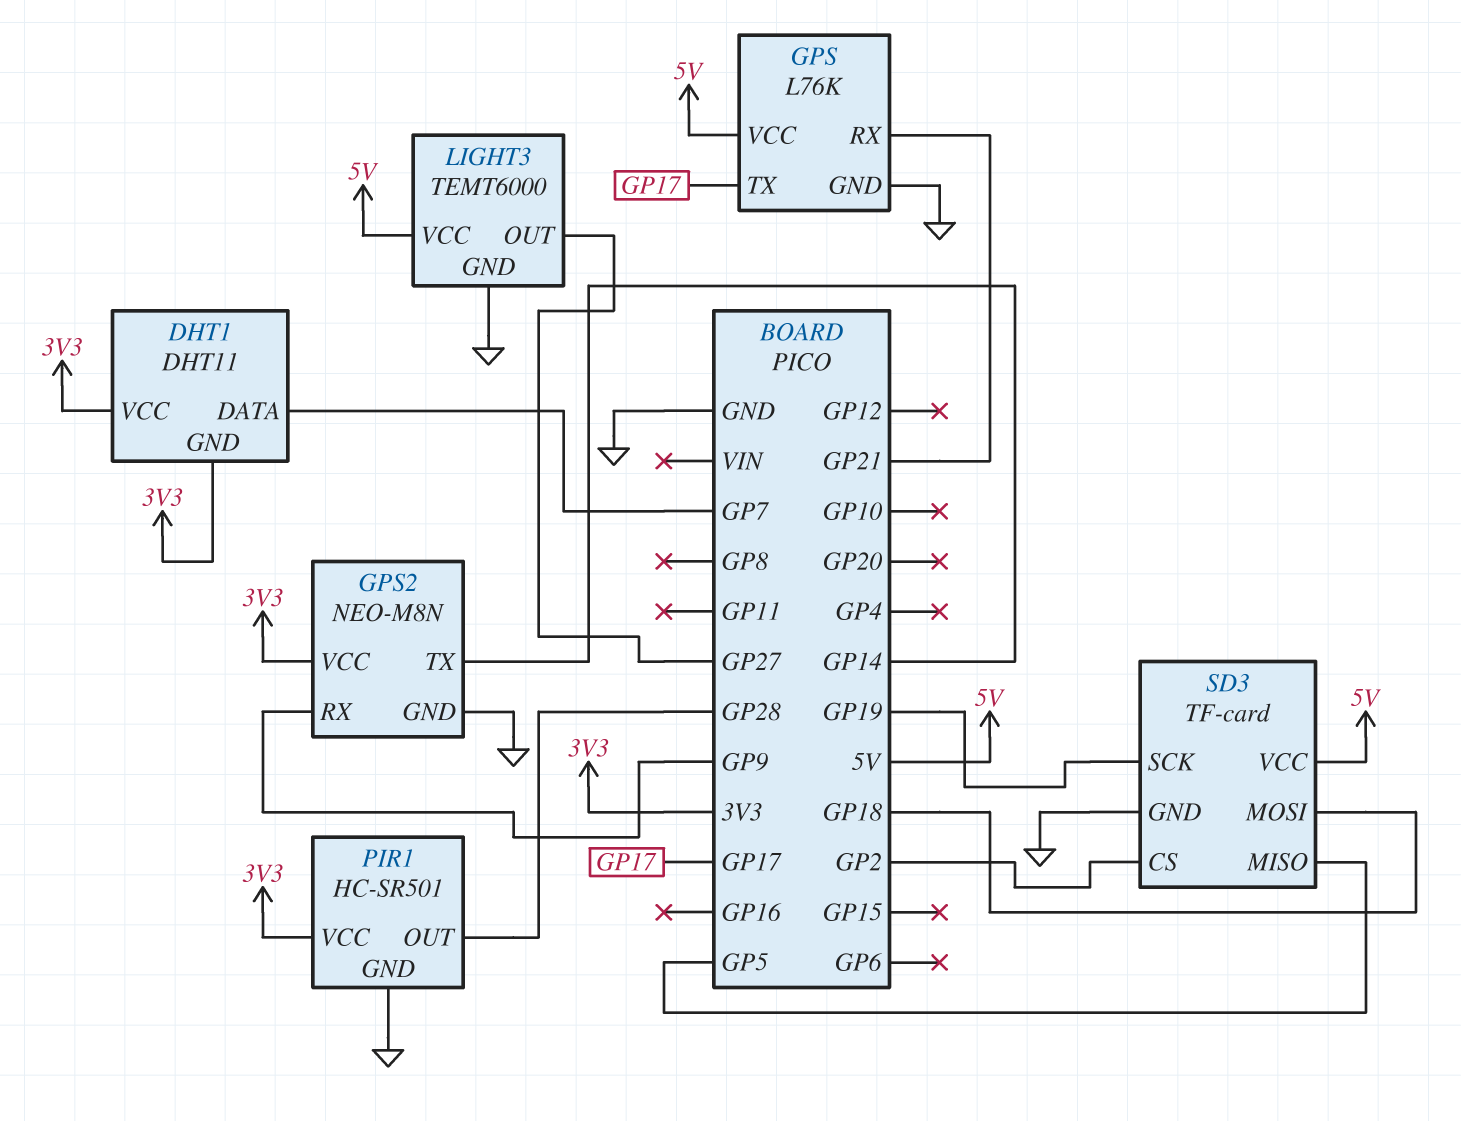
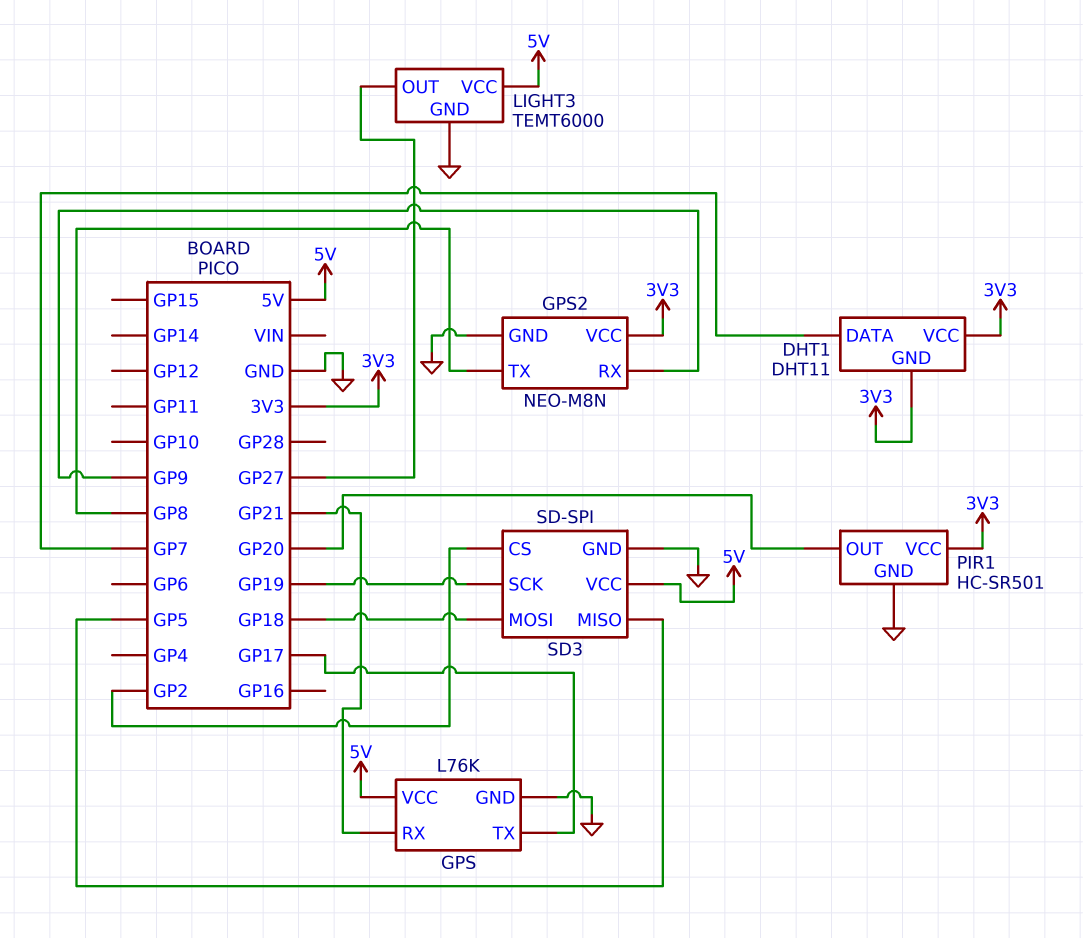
GPS2 pin TX: GP14 -> GP8
PIR1 pin OUT: GP28 -> GP20
SD3: TF-card -> SD-SPI

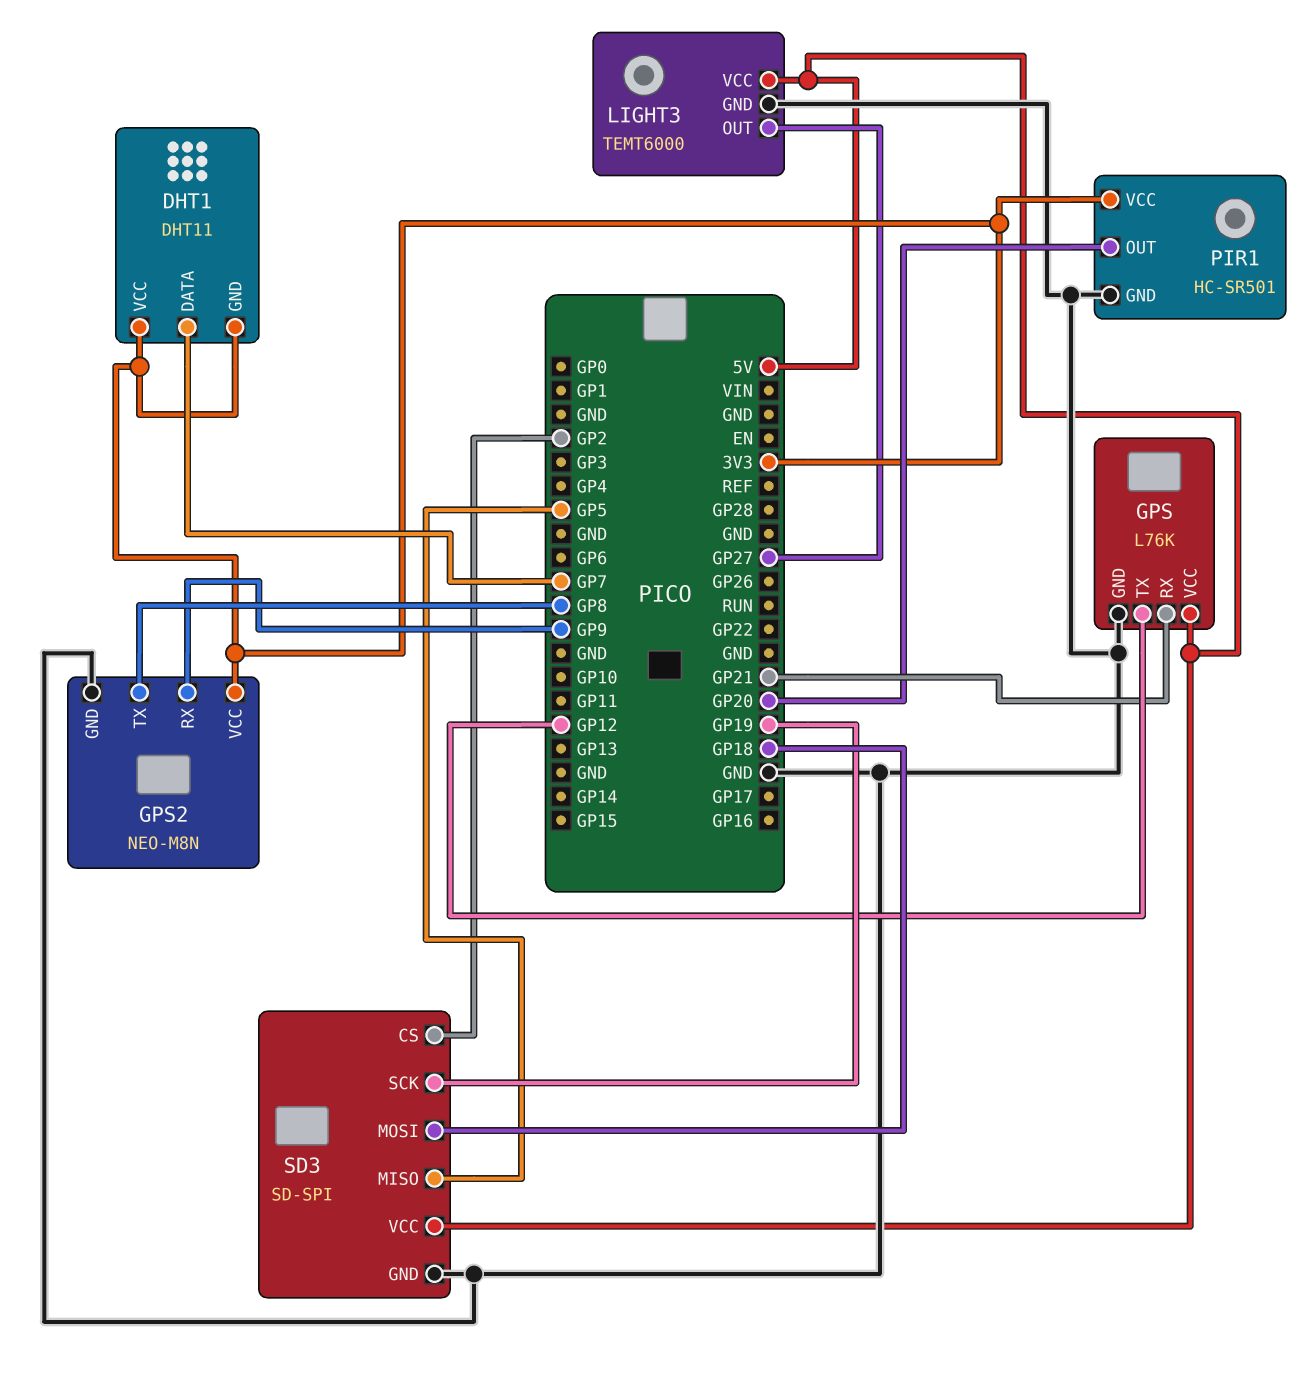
GPS pin TX: GP17 -> GP12

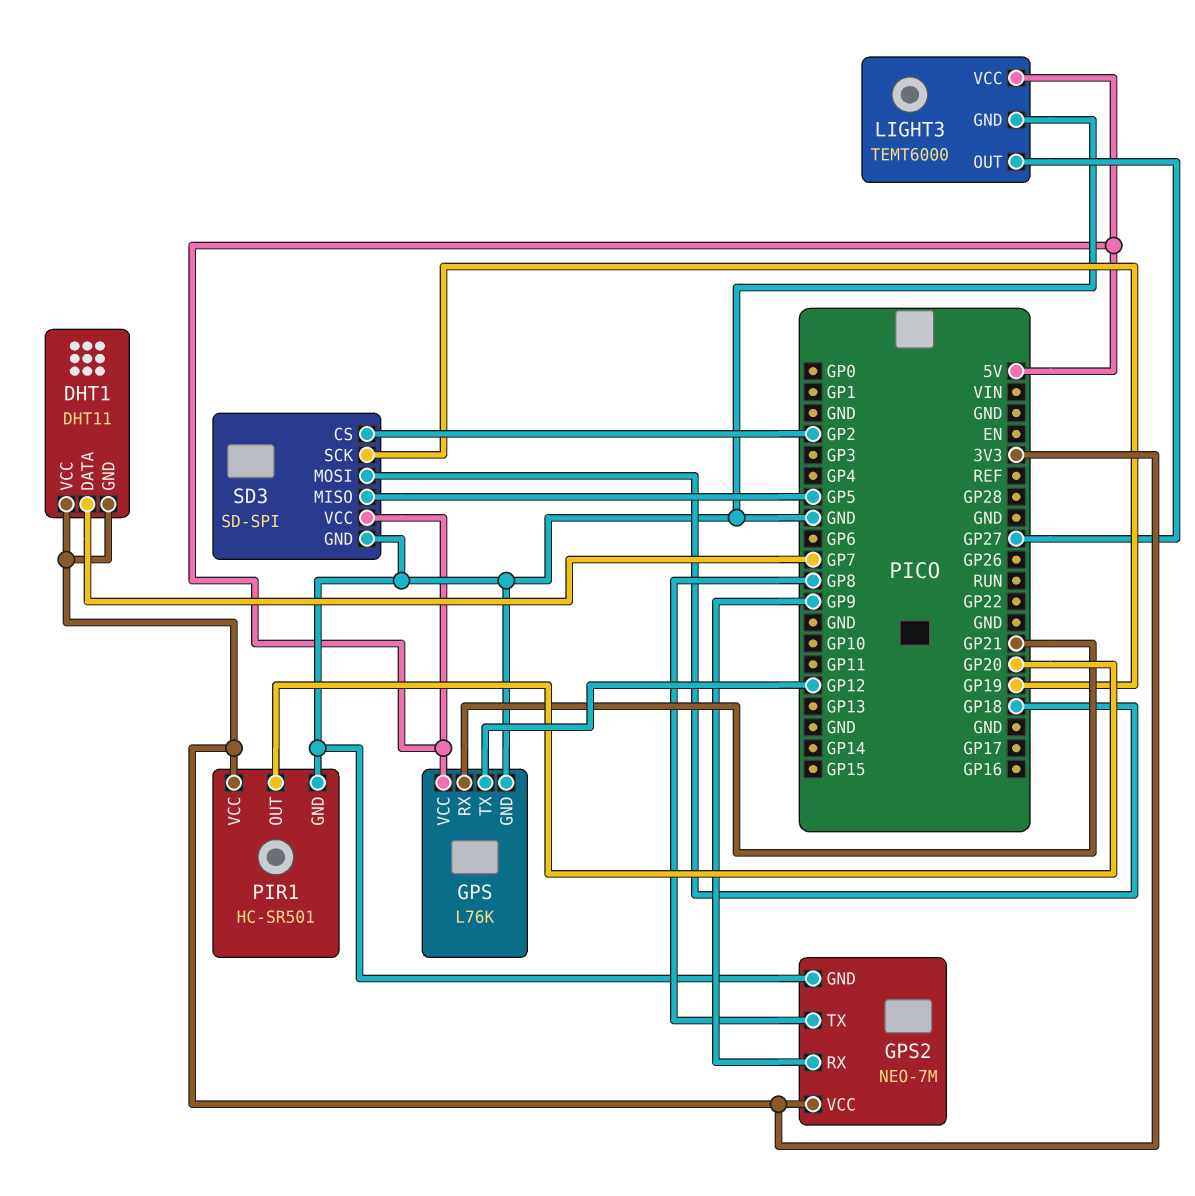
GPS2: NEO-M8N -> NEO-7M

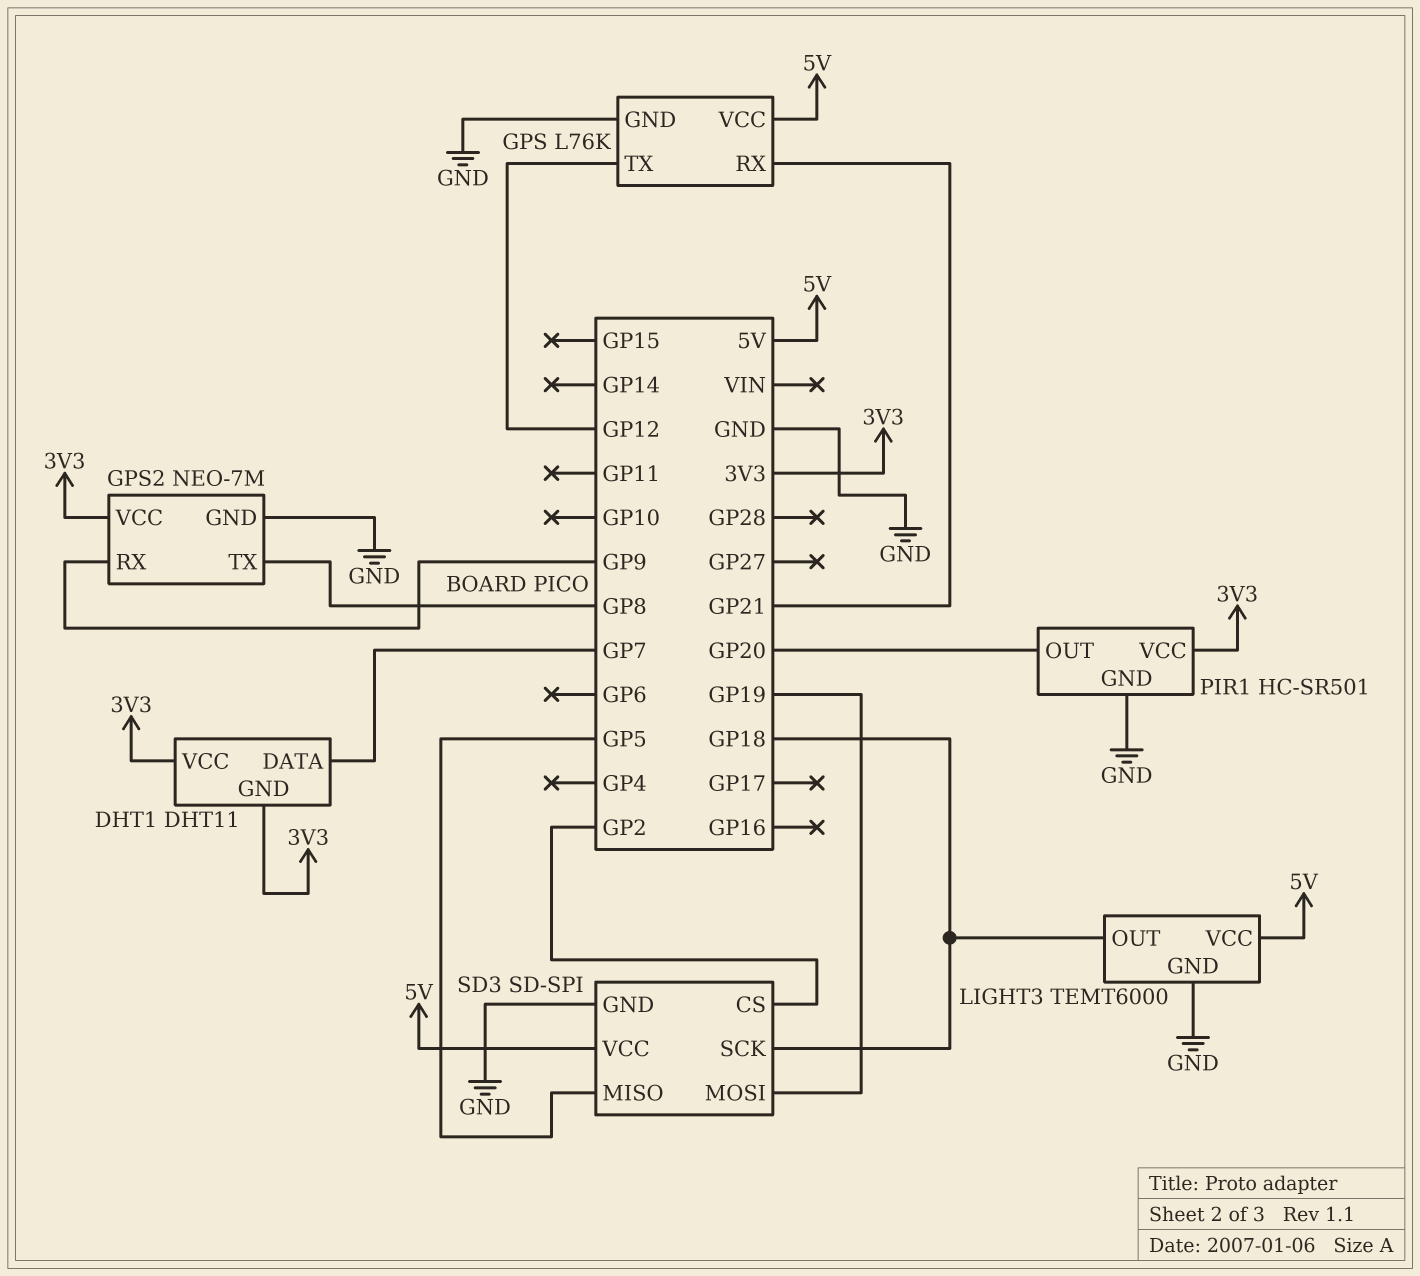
LIGHT3 pin OUT: GP27 -> GP18
SD3 pin MOSI: GP18 -> GP19
SD3 pin SCK: GP19 -> GP18

